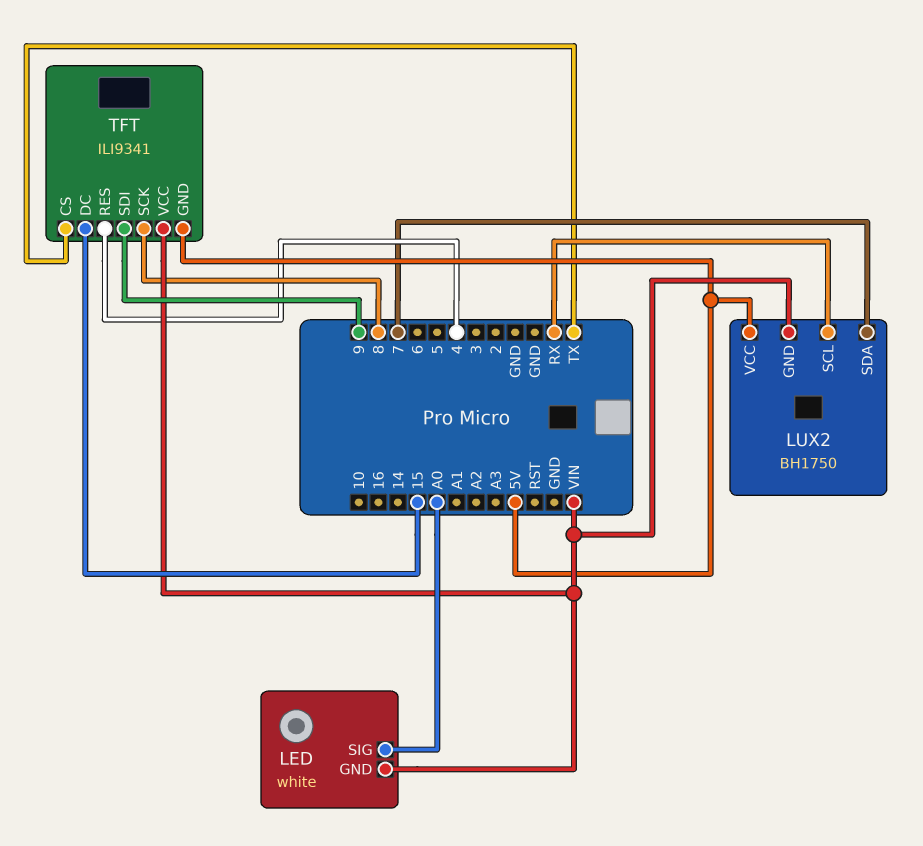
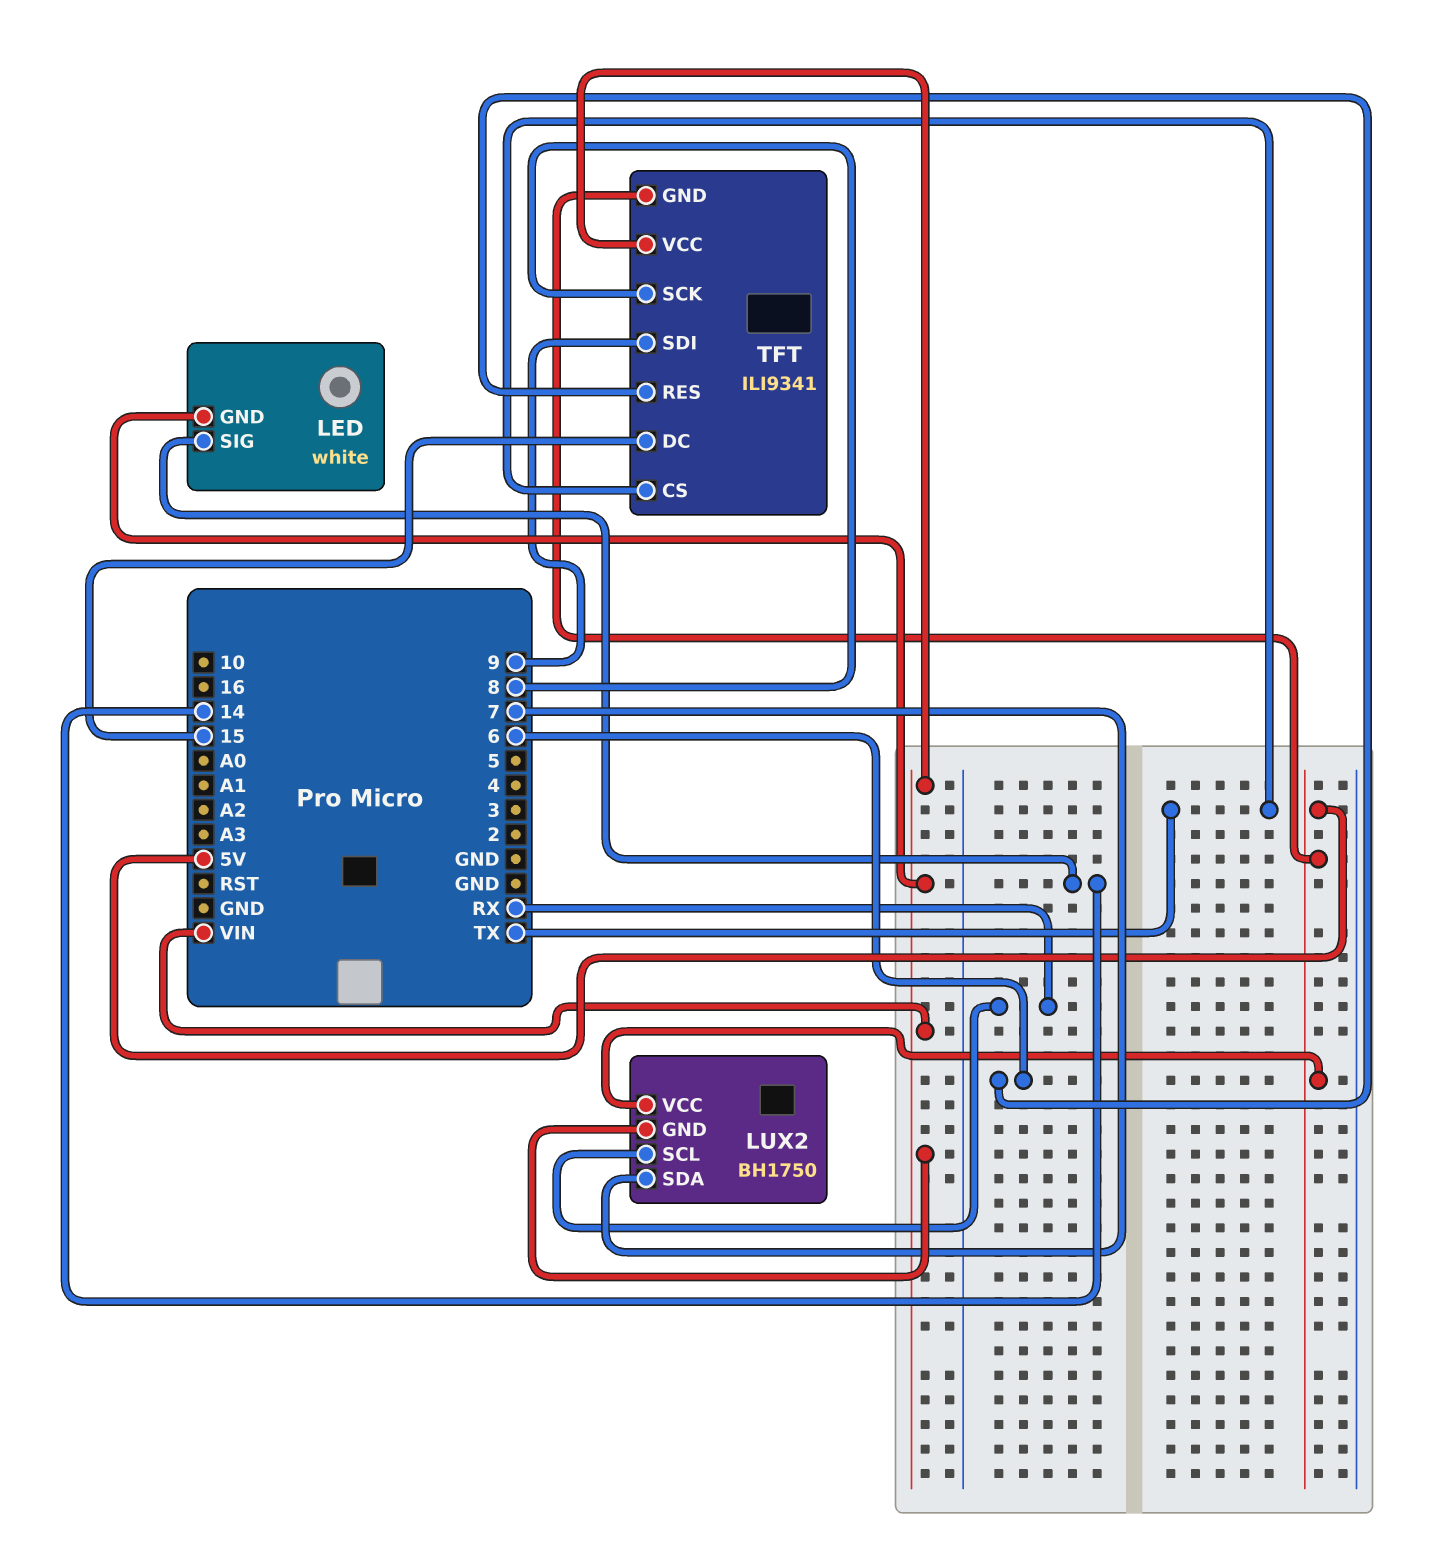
LED pin SIG: A0 -> 14
TFT pin RES: 4 -> 6

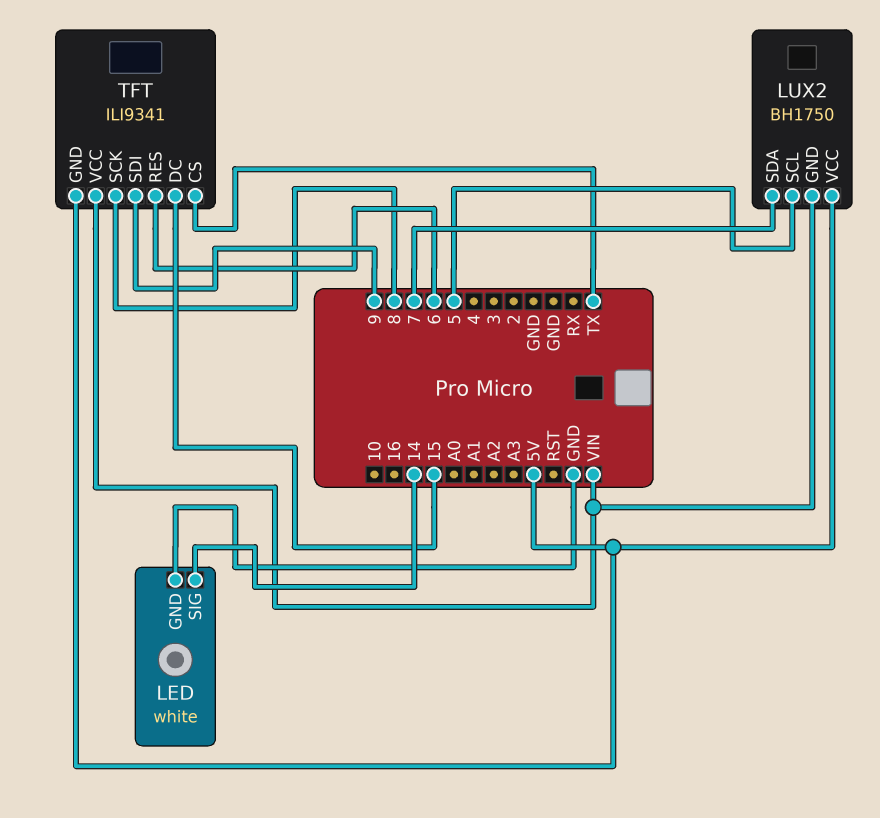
LED pin GND: VIN -> GND
LUX2 pin SCL: RX -> 5

